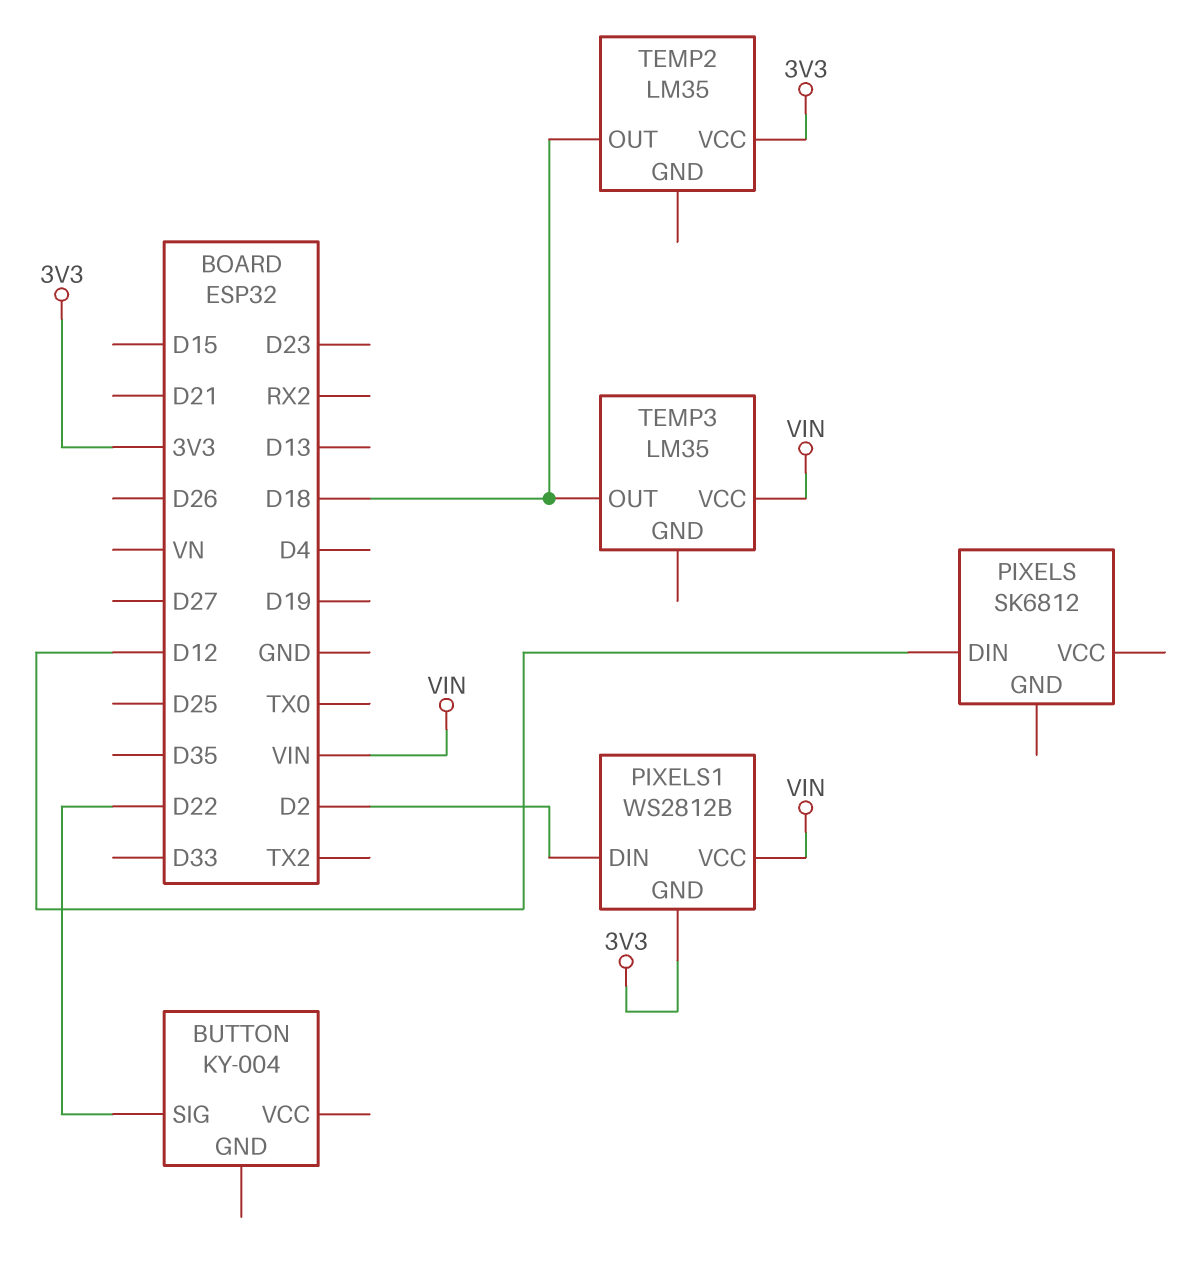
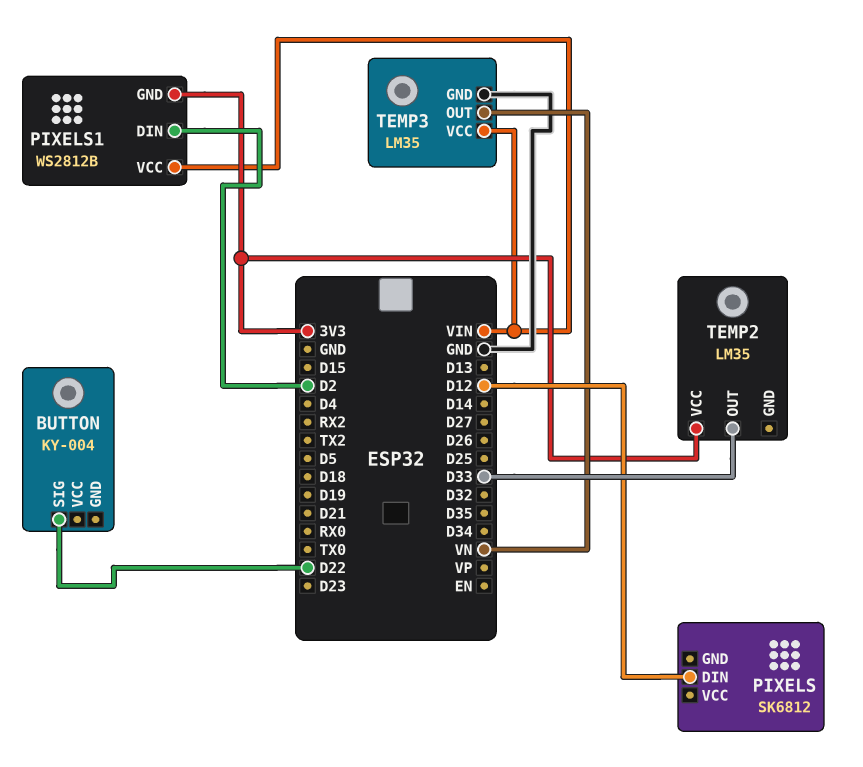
TEMP2 pin OUT: D18 -> D33
TEMP3 pin GND: none -> GND
TEMP3 pin OUT: D18 -> VN

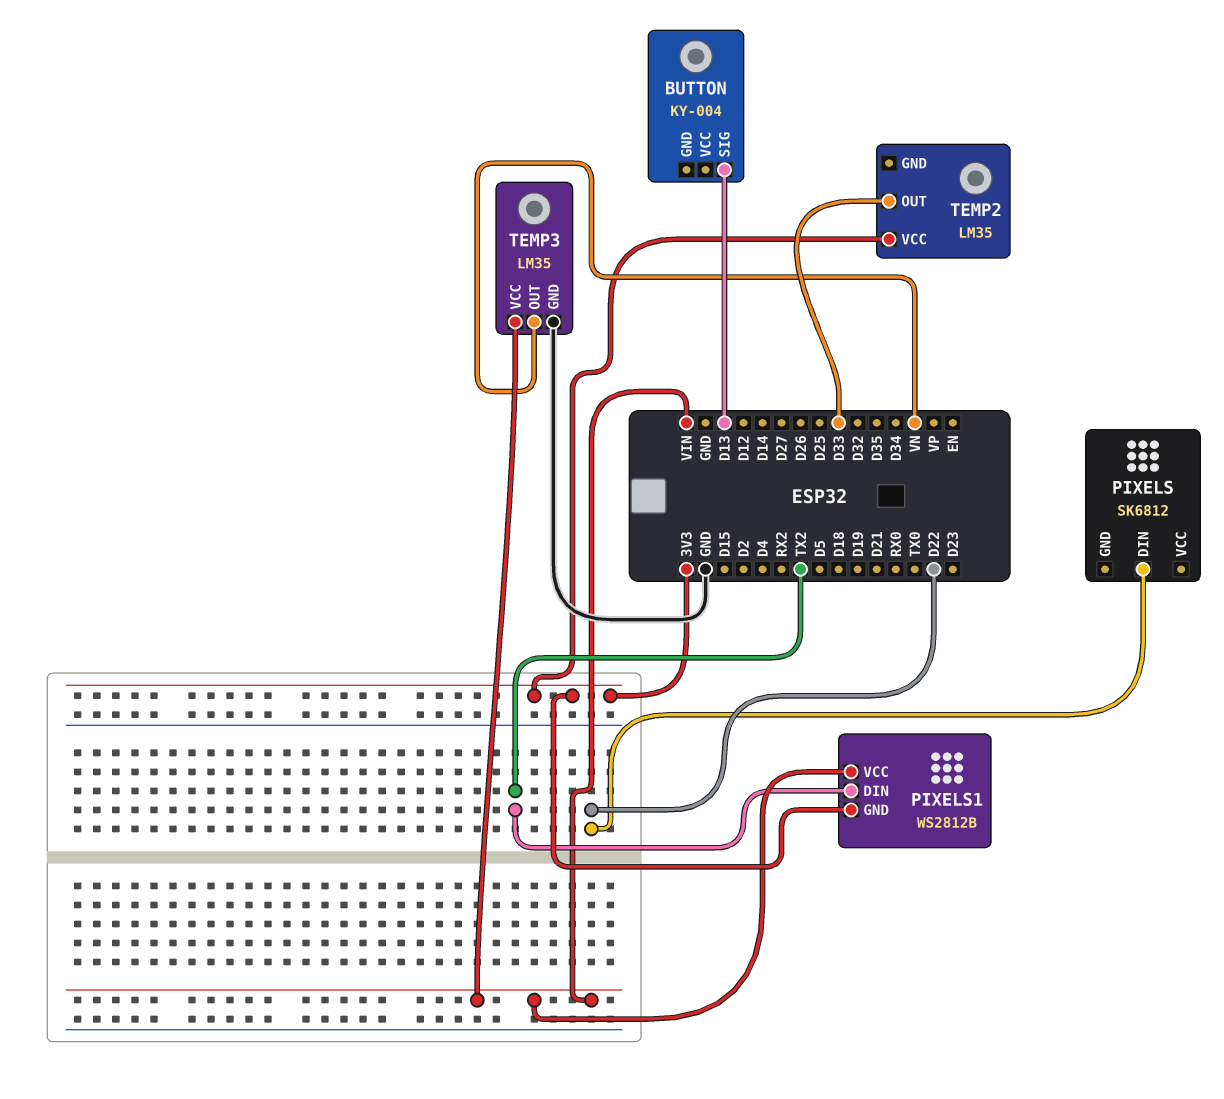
BUTTON pin SIG: D22 -> D13
PIXELS pin DIN: D12 -> D22
PIXELS1 pin DIN: D2 -> TX2

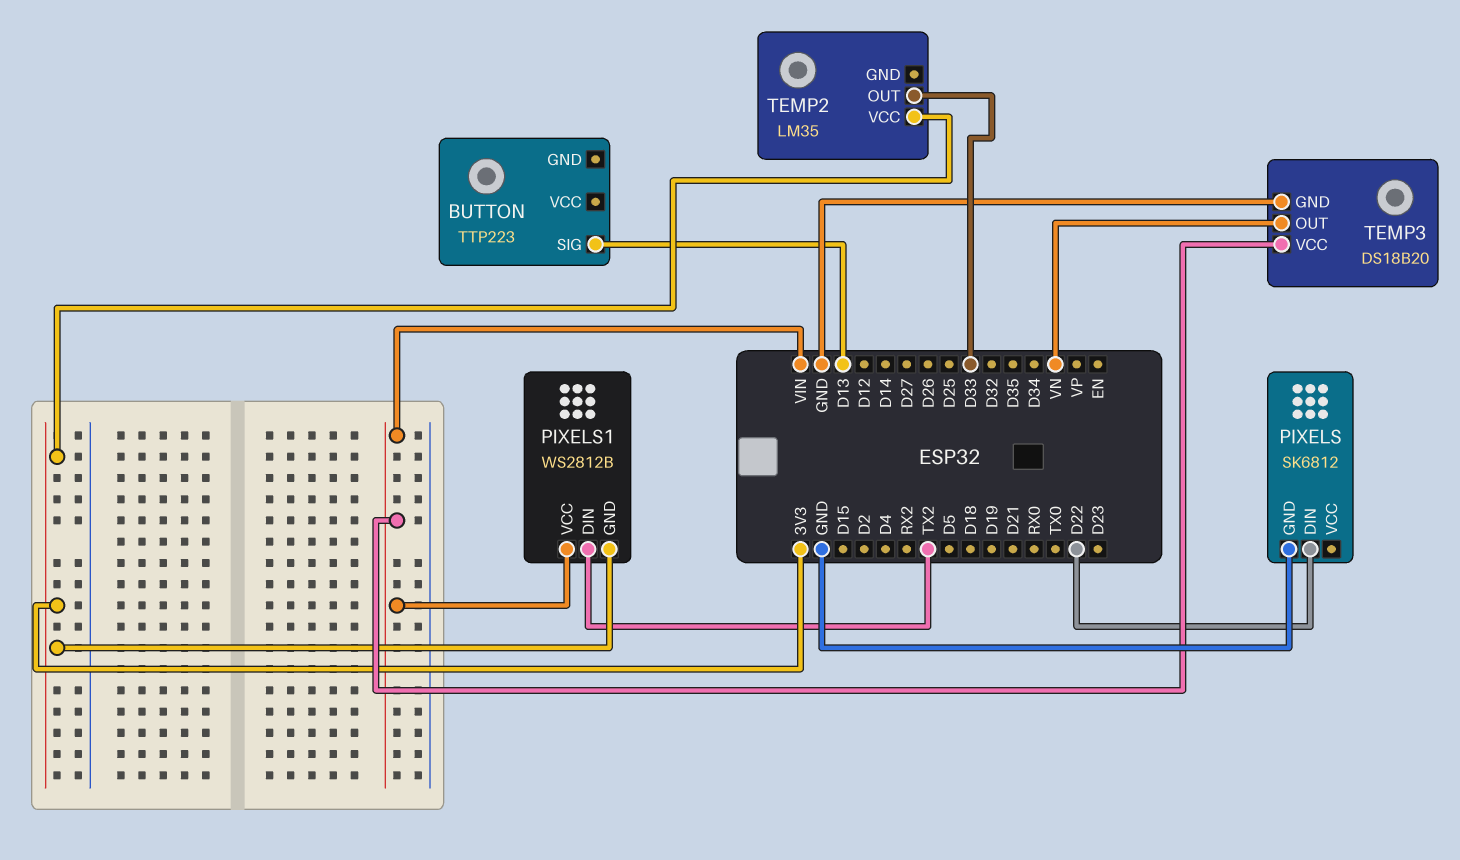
BUTTON: KY-004 -> TTP223
PIXELS pin GND: none -> GND
TEMP3: LM35 -> DS18B20

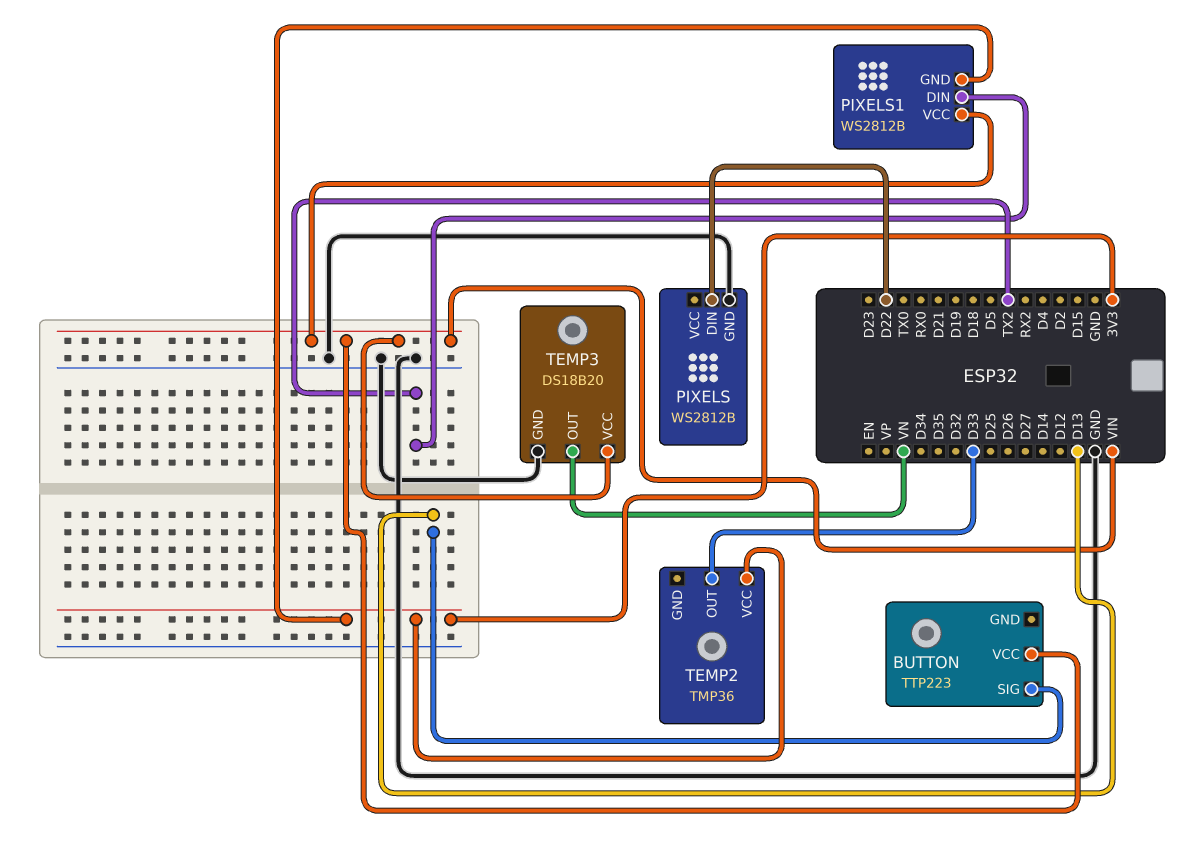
BUTTON pin VCC: none -> VIN
PIXELS: SK6812 -> WS2812B
TEMP2: LM35 -> TMP36

